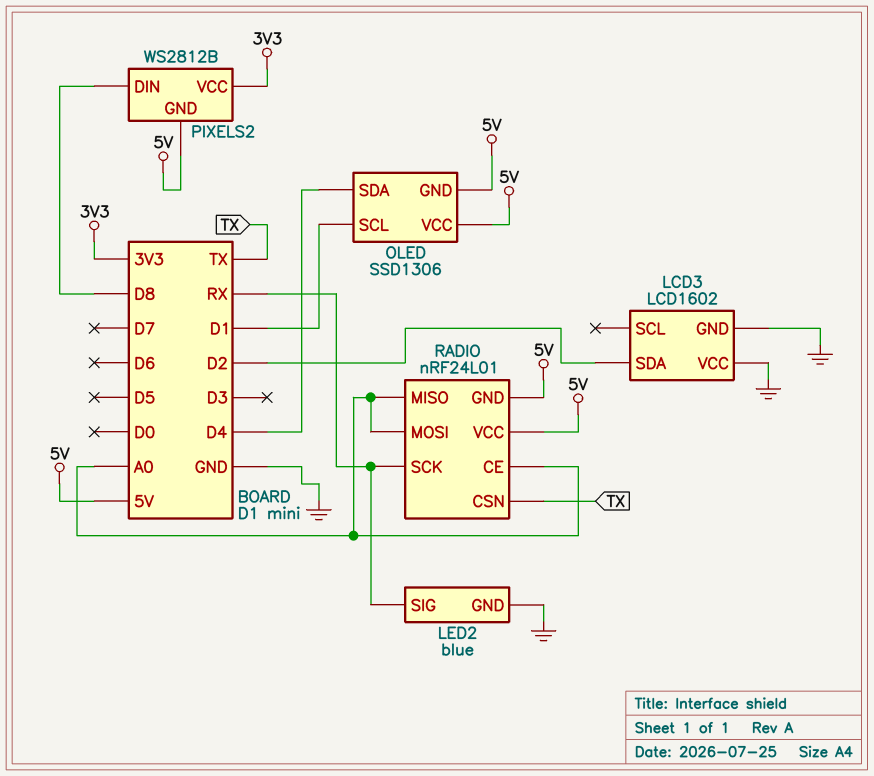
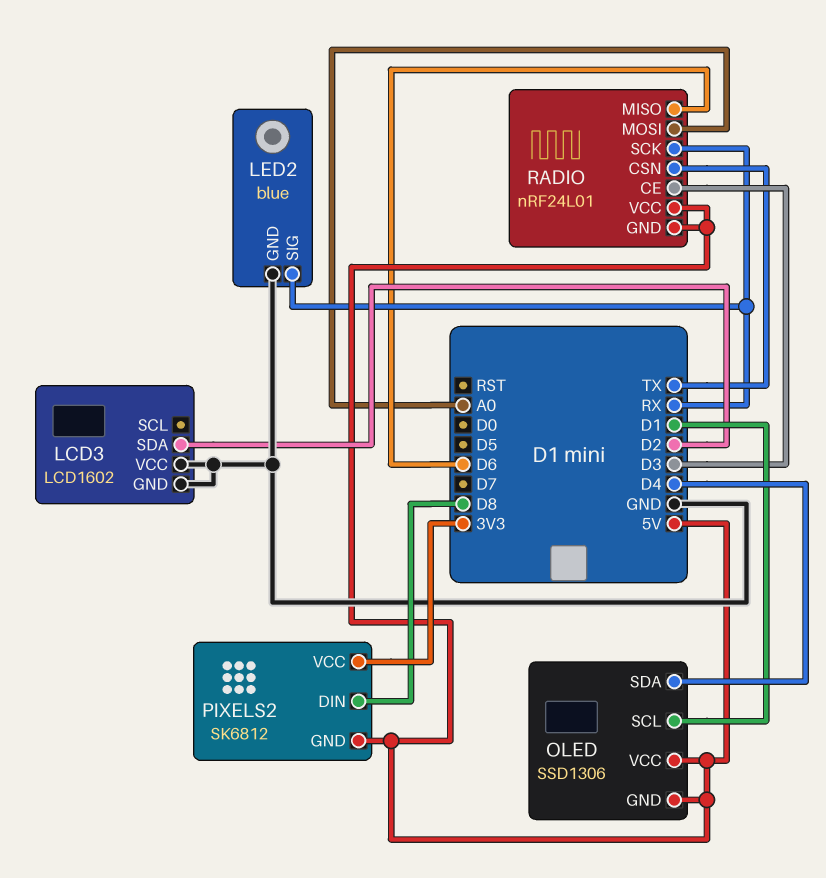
PIXELS2: WS2812B -> SK6812
RADIO pin CE: A0 -> D3
RADIO pin MISO: A0 -> D6

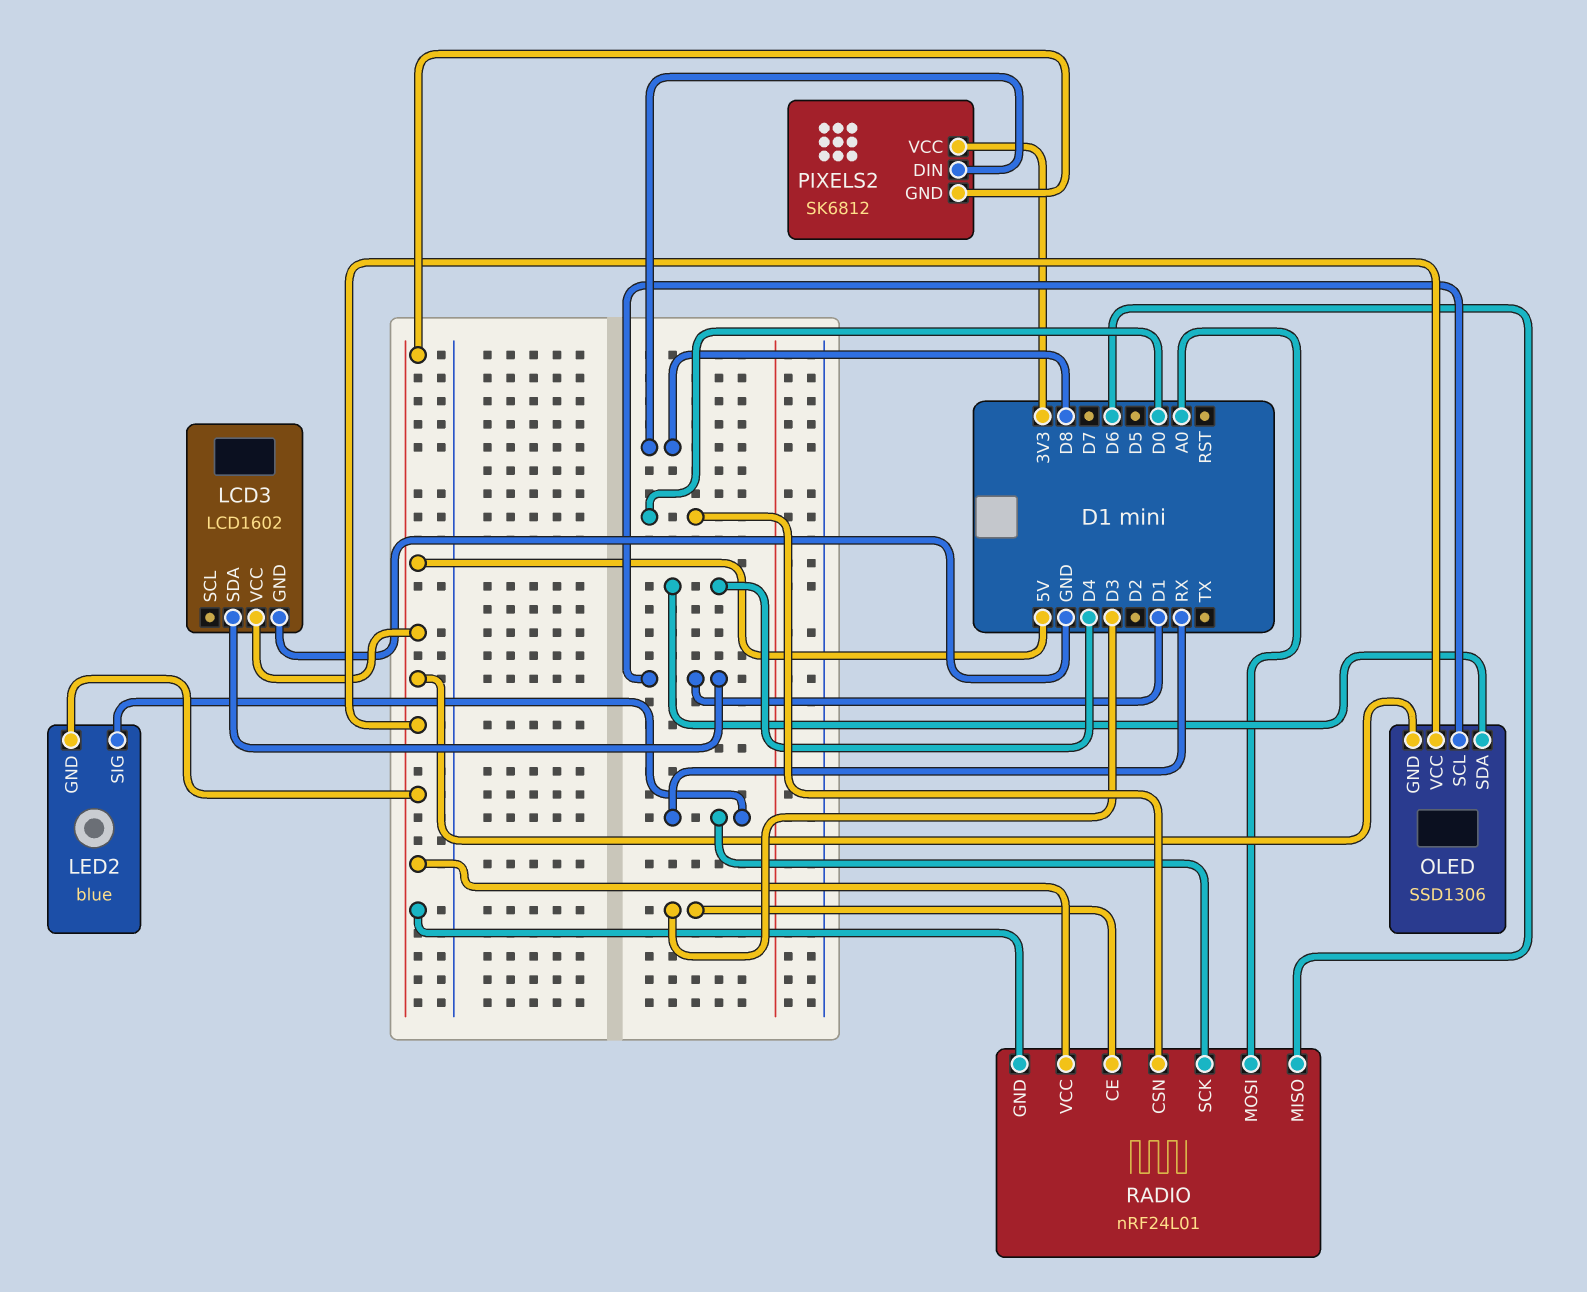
LCD3 pin SDA: D2 -> D1
LCD3 pin VCC: GND -> 5V
LED2 pin GND: GND -> 5V
RADIO pin CSN: TX -> D0

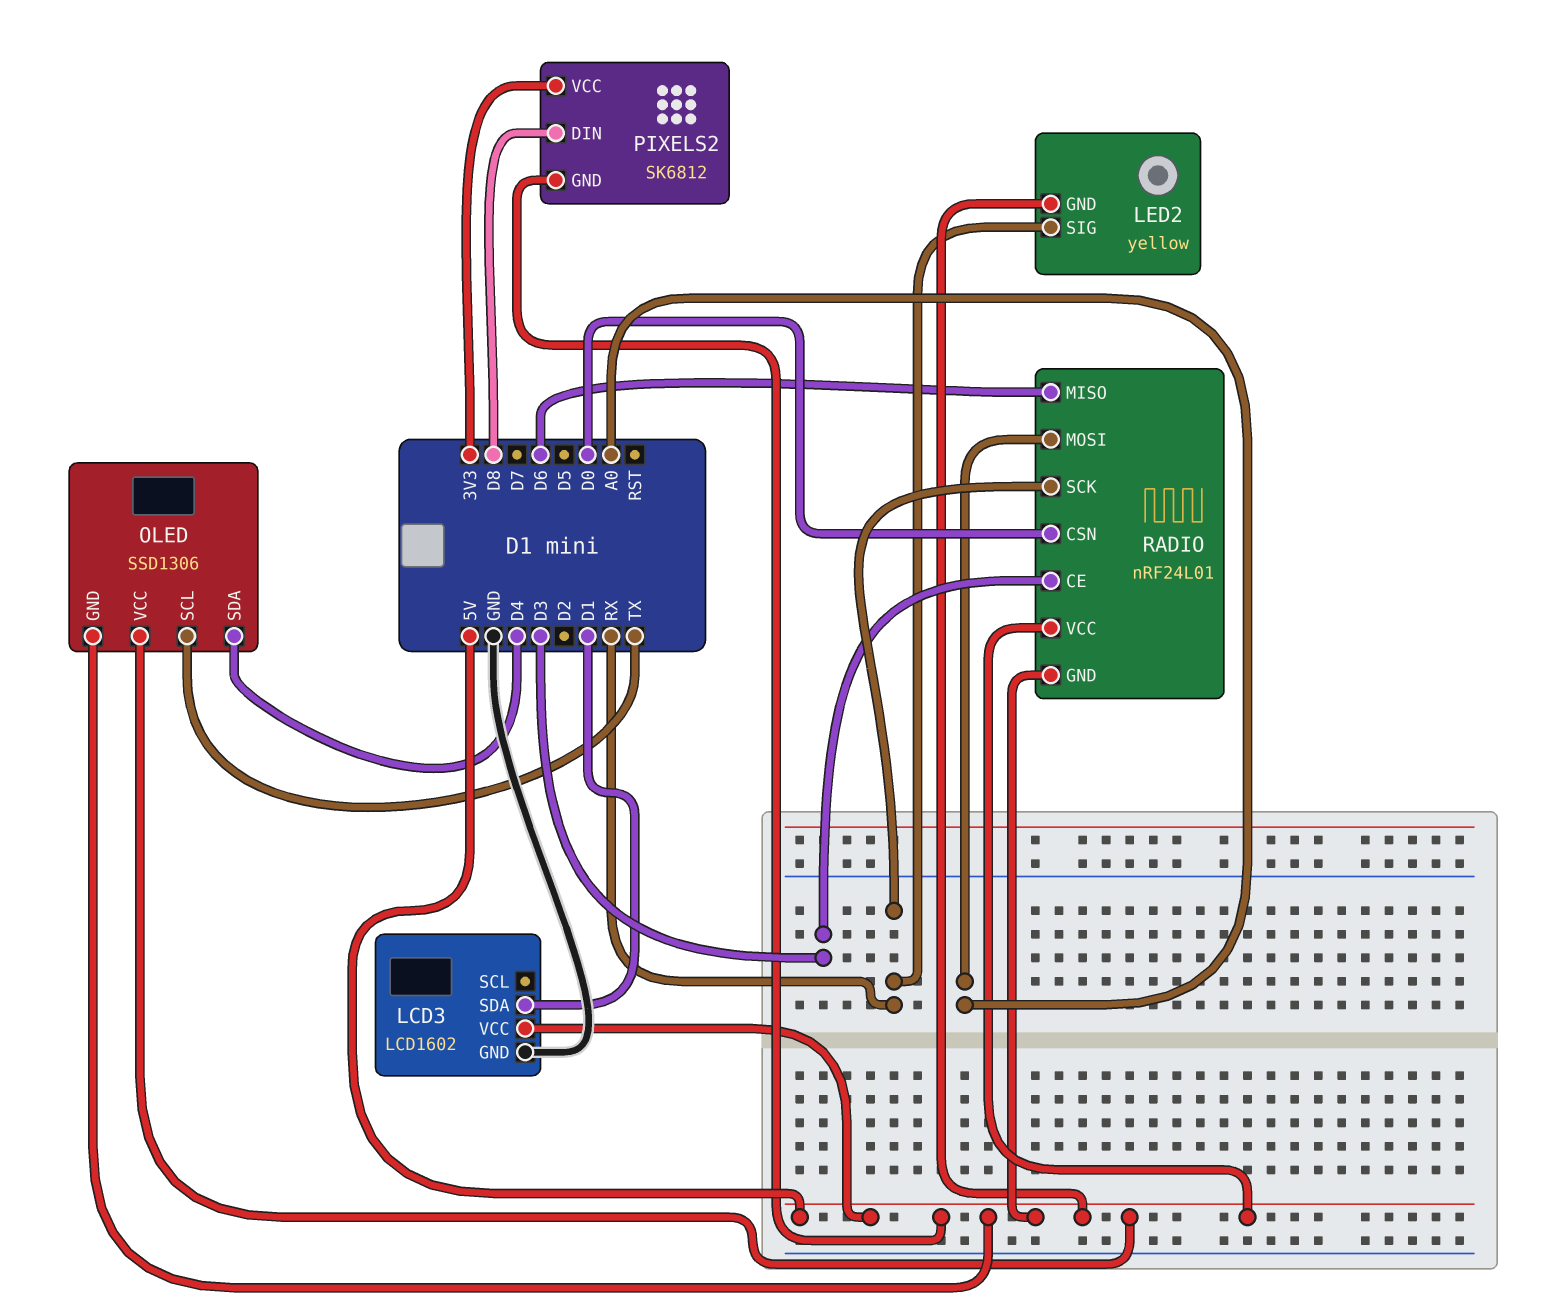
LED2: blue -> yellow
OLED pin SCL: D1 -> TX

